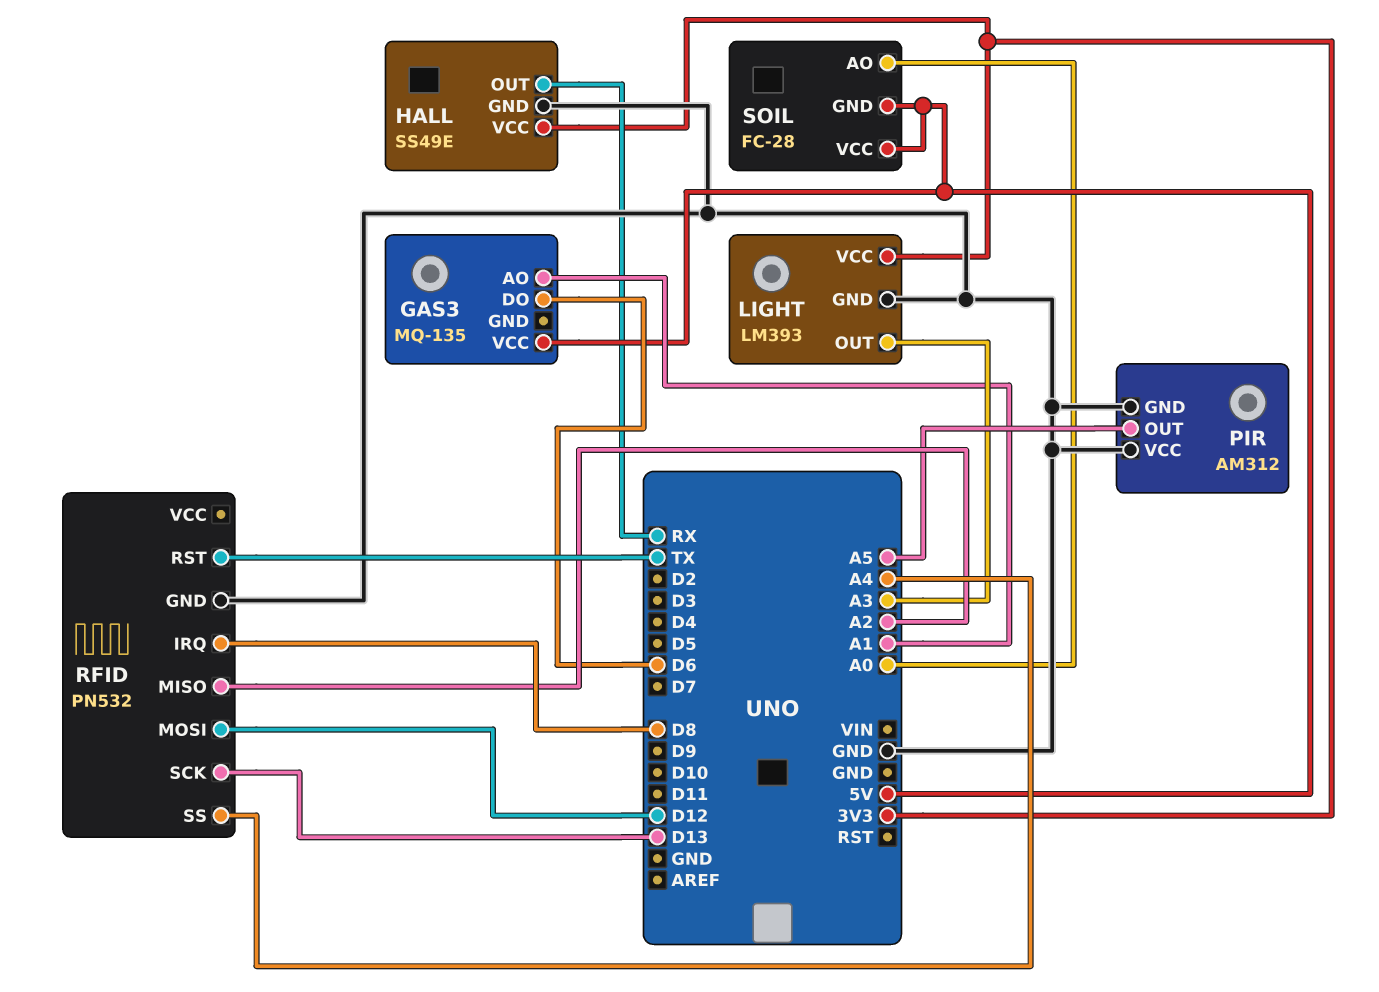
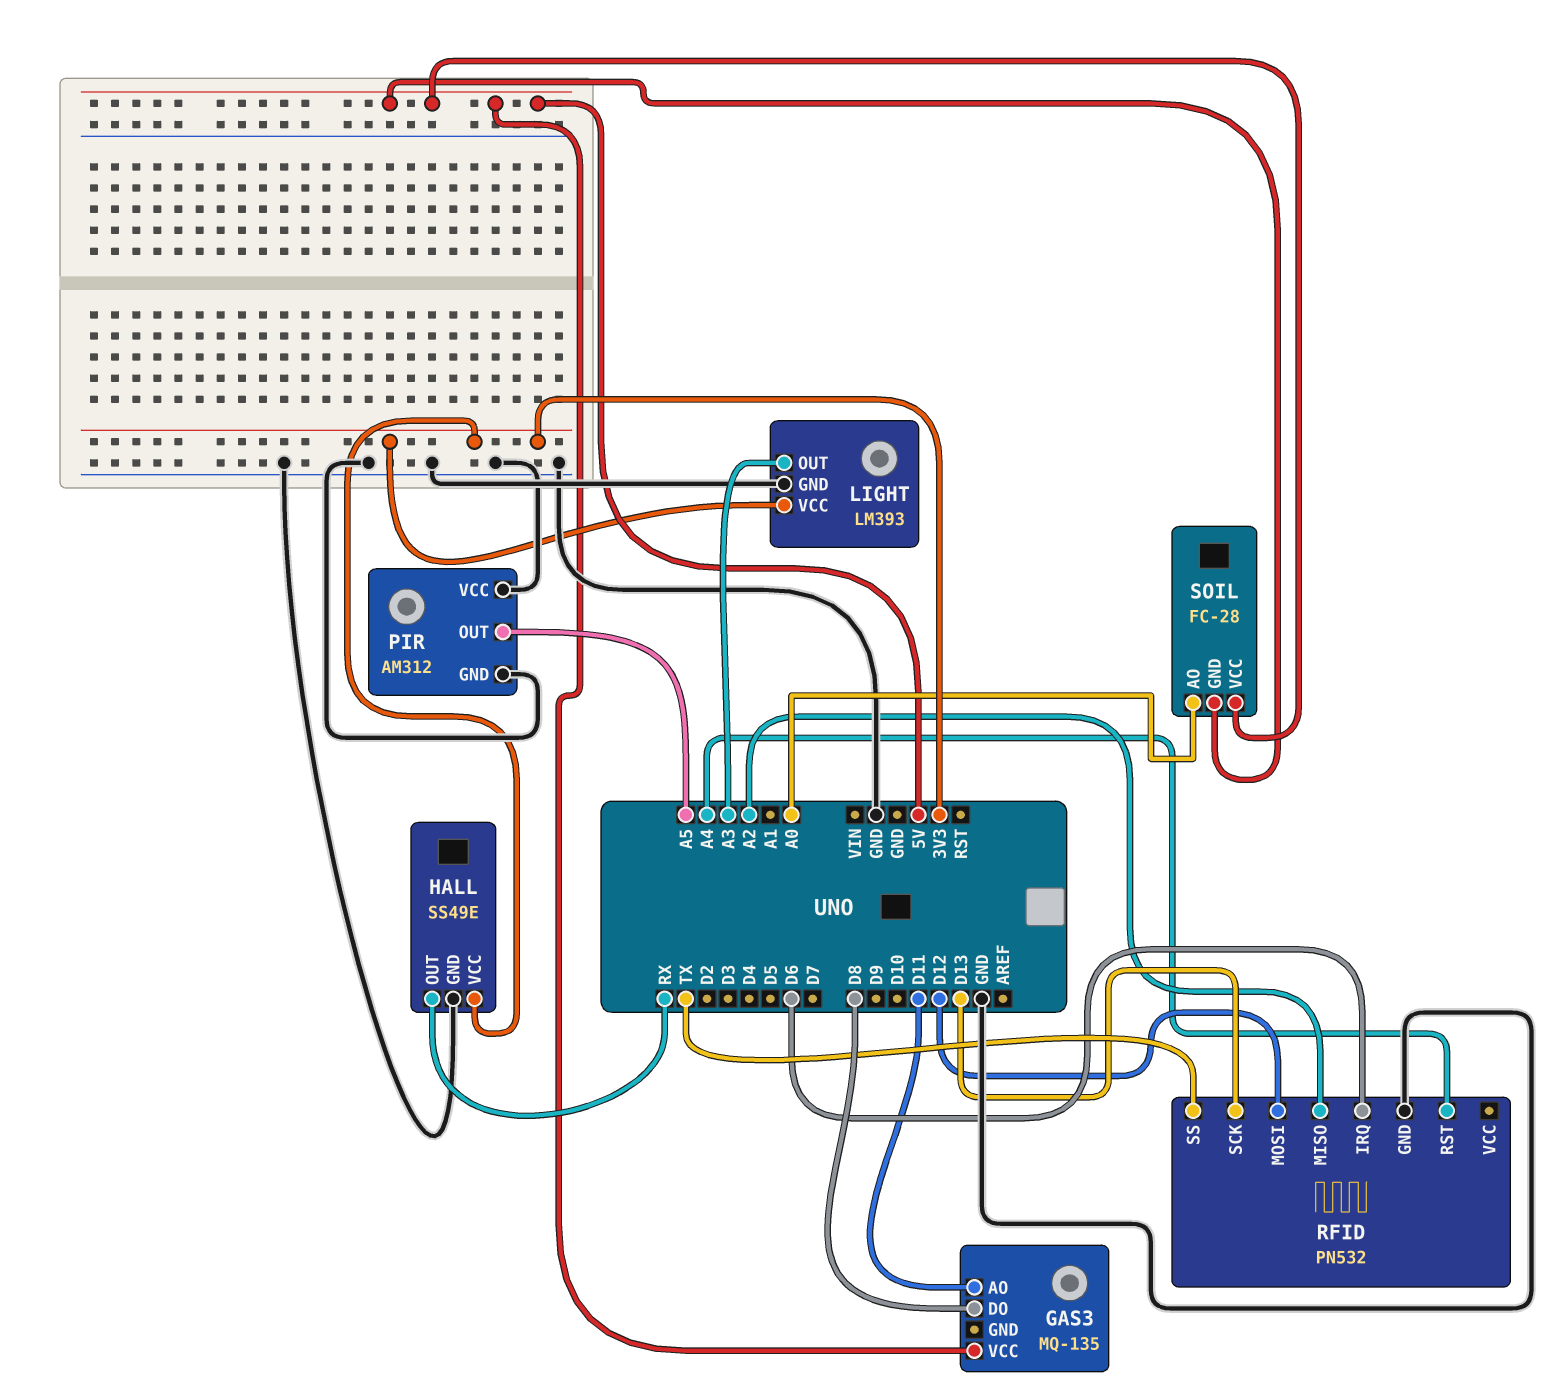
GAS3 pin AO: A1 -> D11
GAS3 pin DO: D6 -> D8
RFID pin IRQ: D8 -> D6
RFID pin RST: TX -> A4
RFID pin SS: A4 -> TX

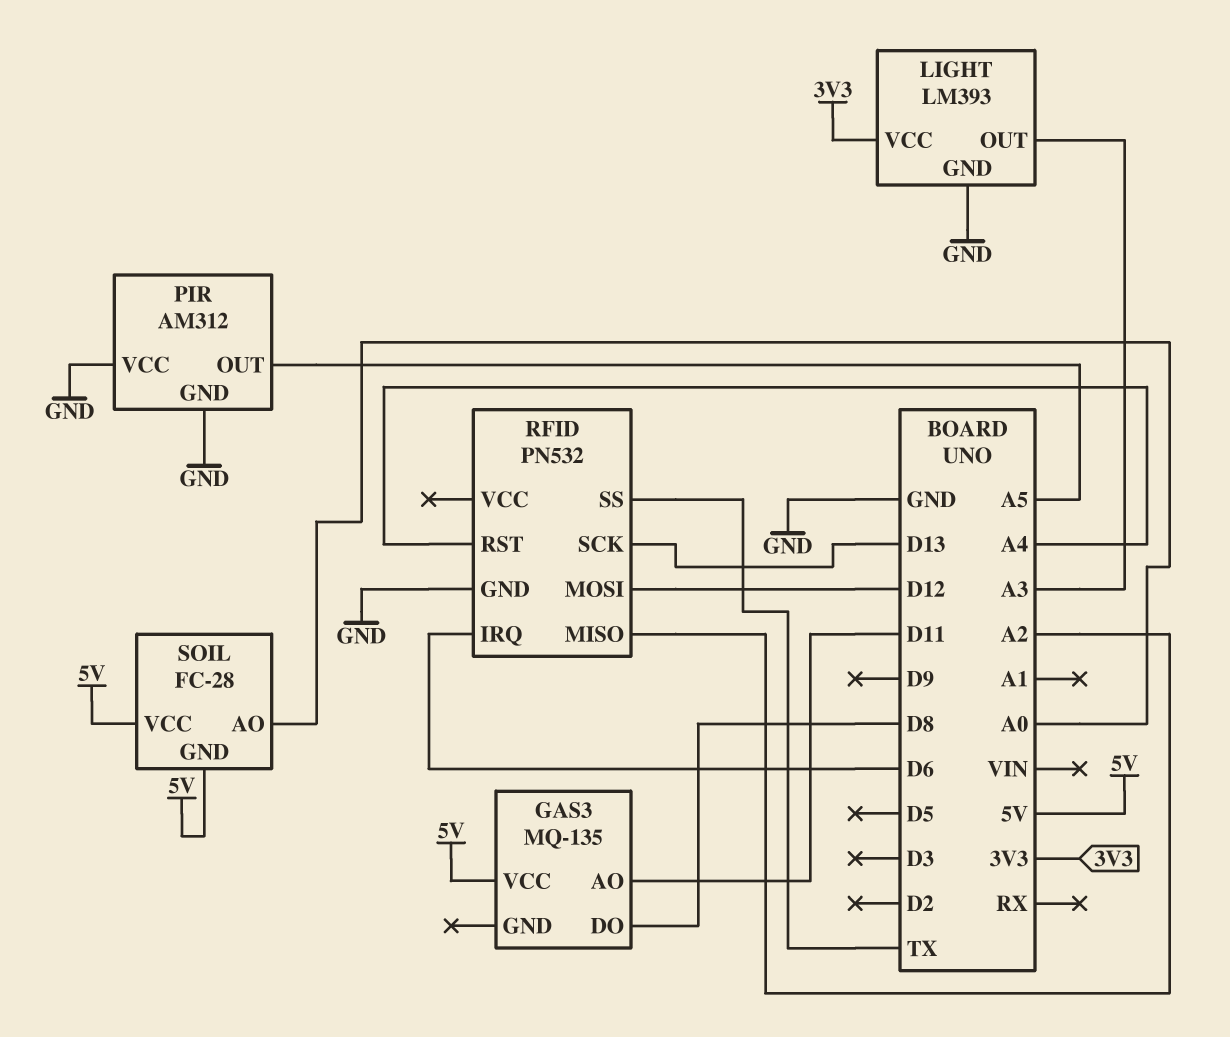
HALL: SS49E -> none
HALL pin GND: GND -> none
HALL pin OUT: RX -> none
HALL pin VCC: 3V3 -> none

